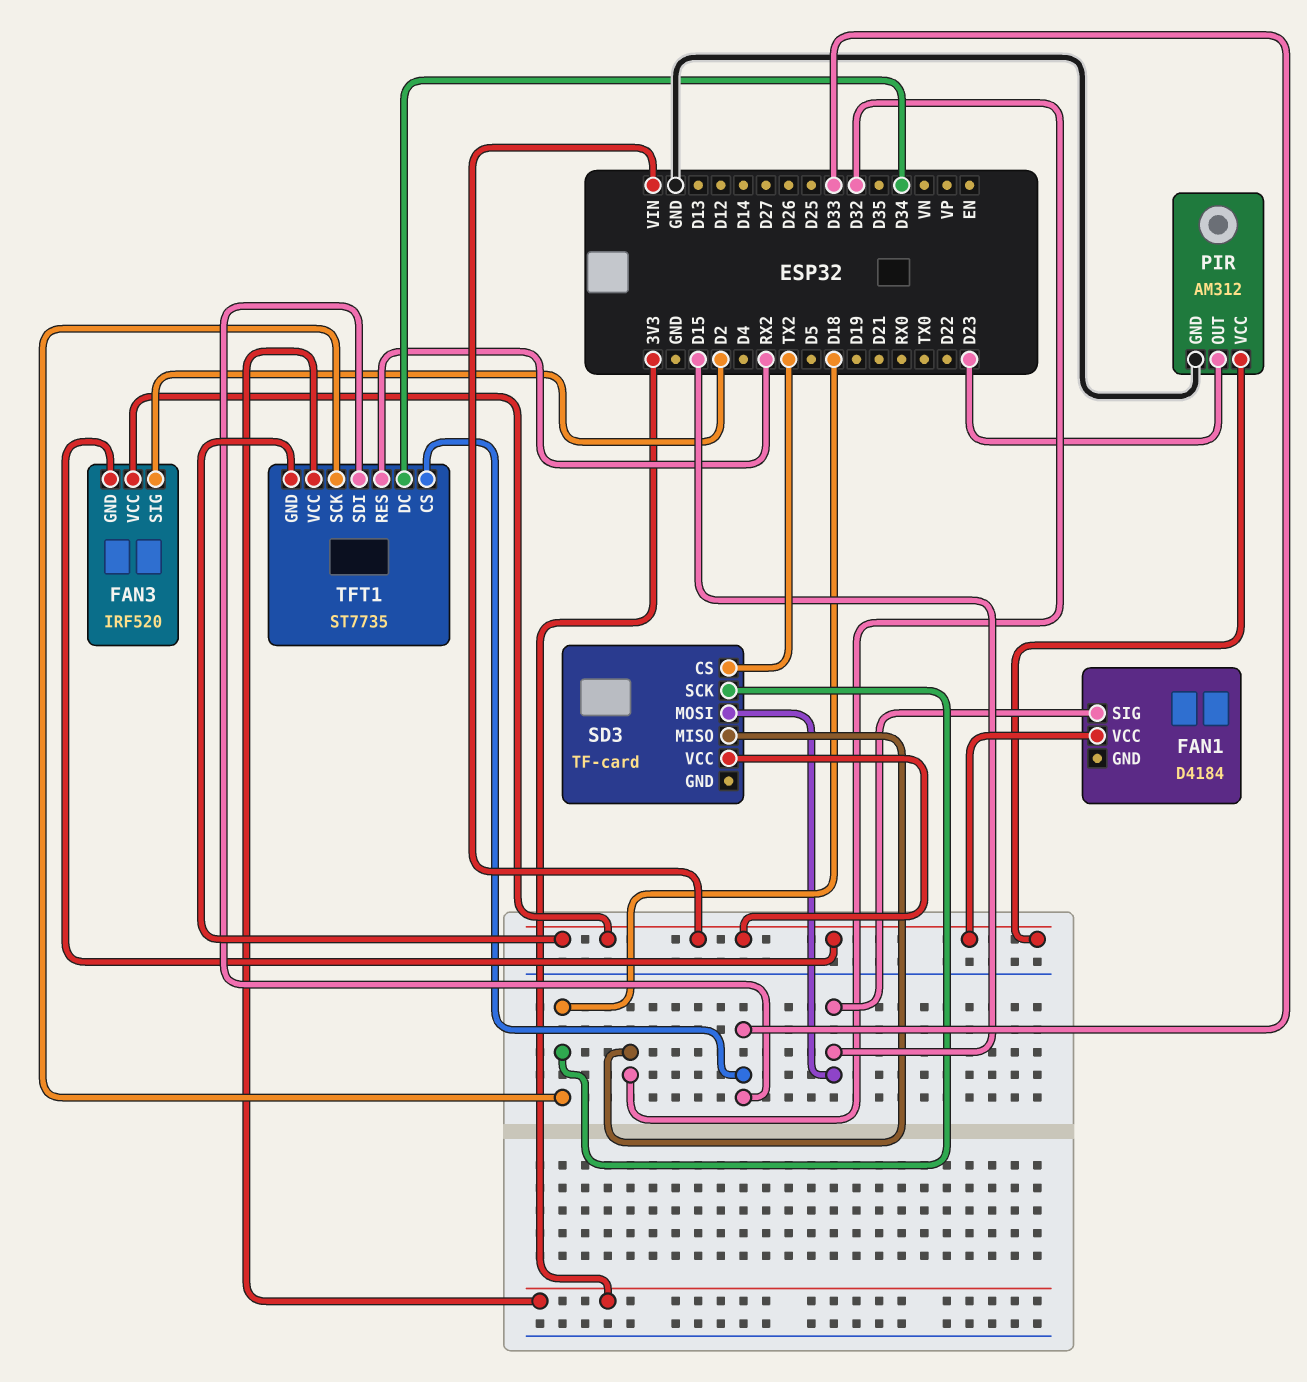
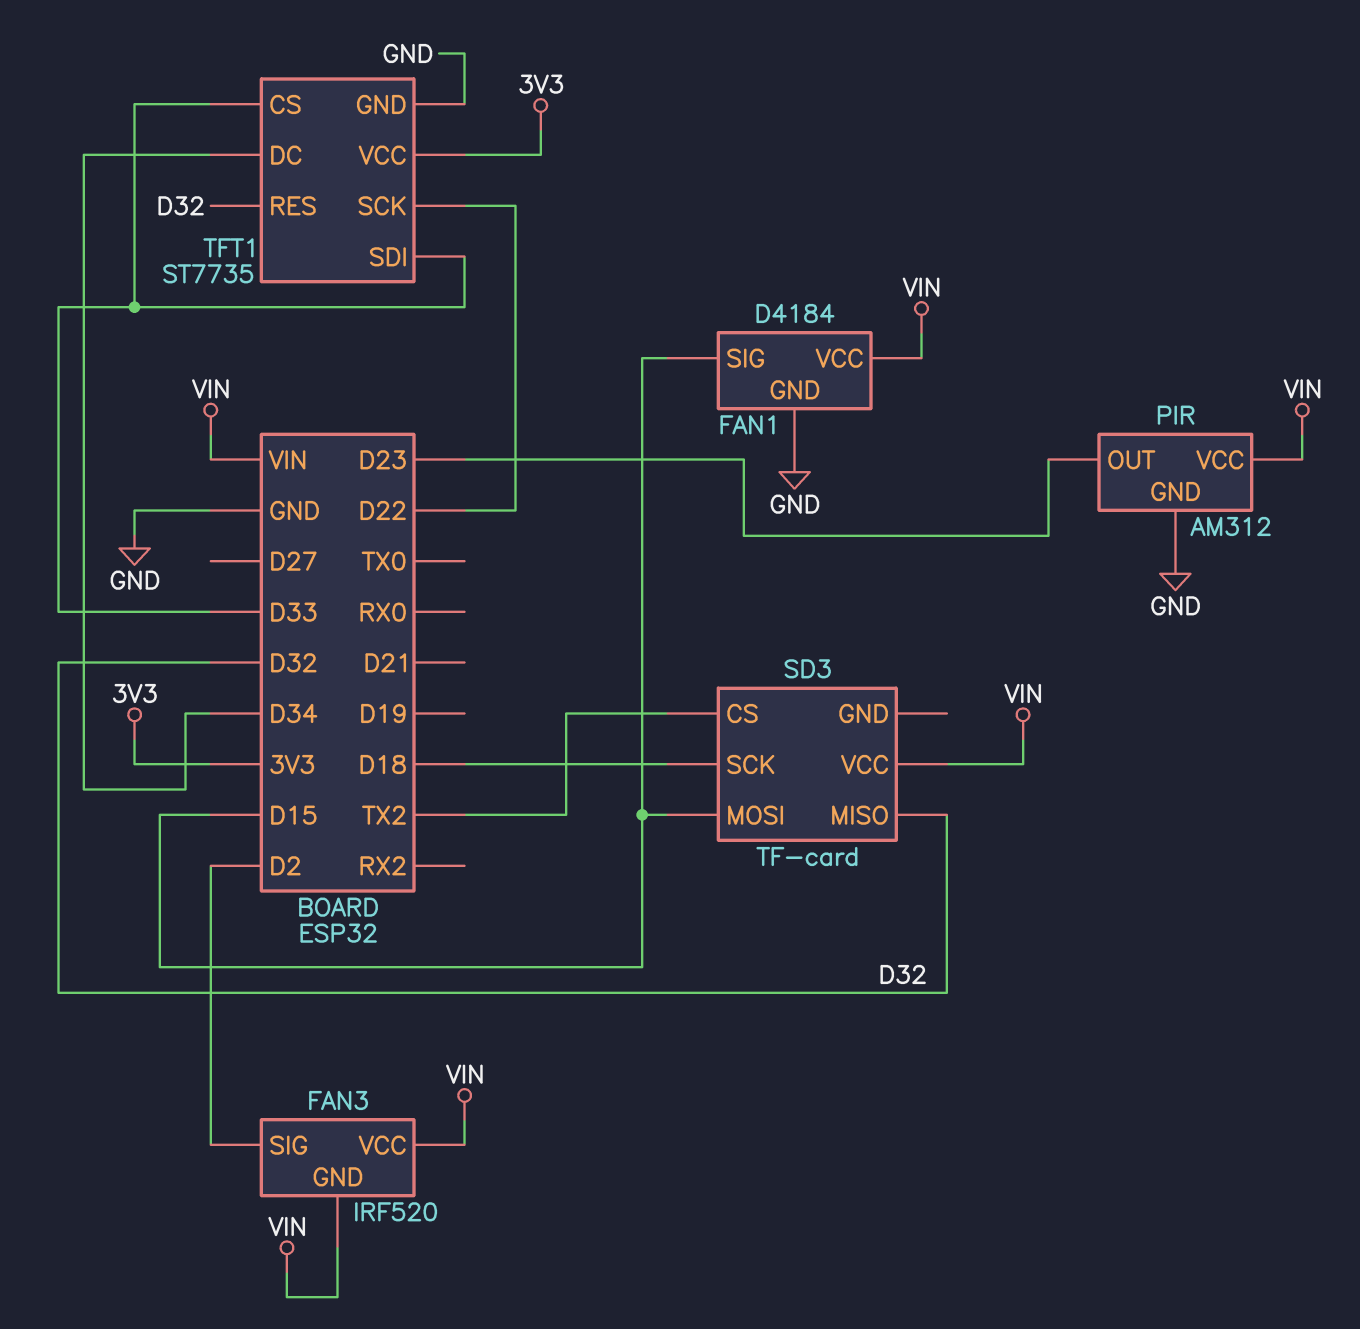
FAN1 pin GND: none -> GND
TFT1 pin GND: VIN -> GND
TFT1 pin RES: RX2 -> D32
TFT1 pin SCK: D18 -> D22

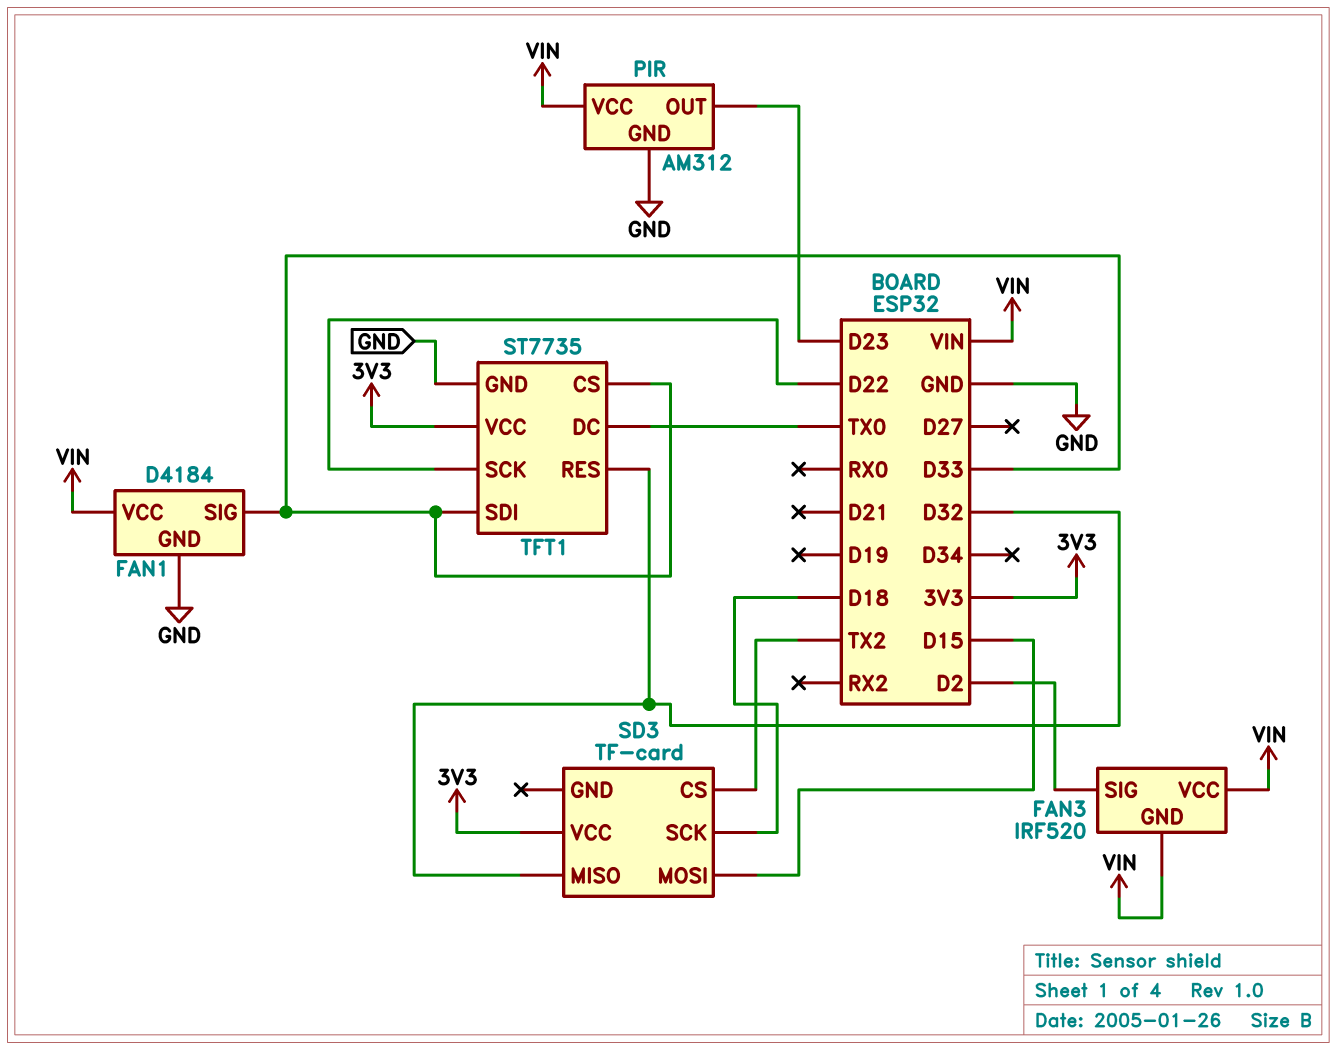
FAN1 pin SIG: D15 -> D33
SD3 pin VCC: VIN -> 3V3
TFT1 pin DC: D34 -> TX0

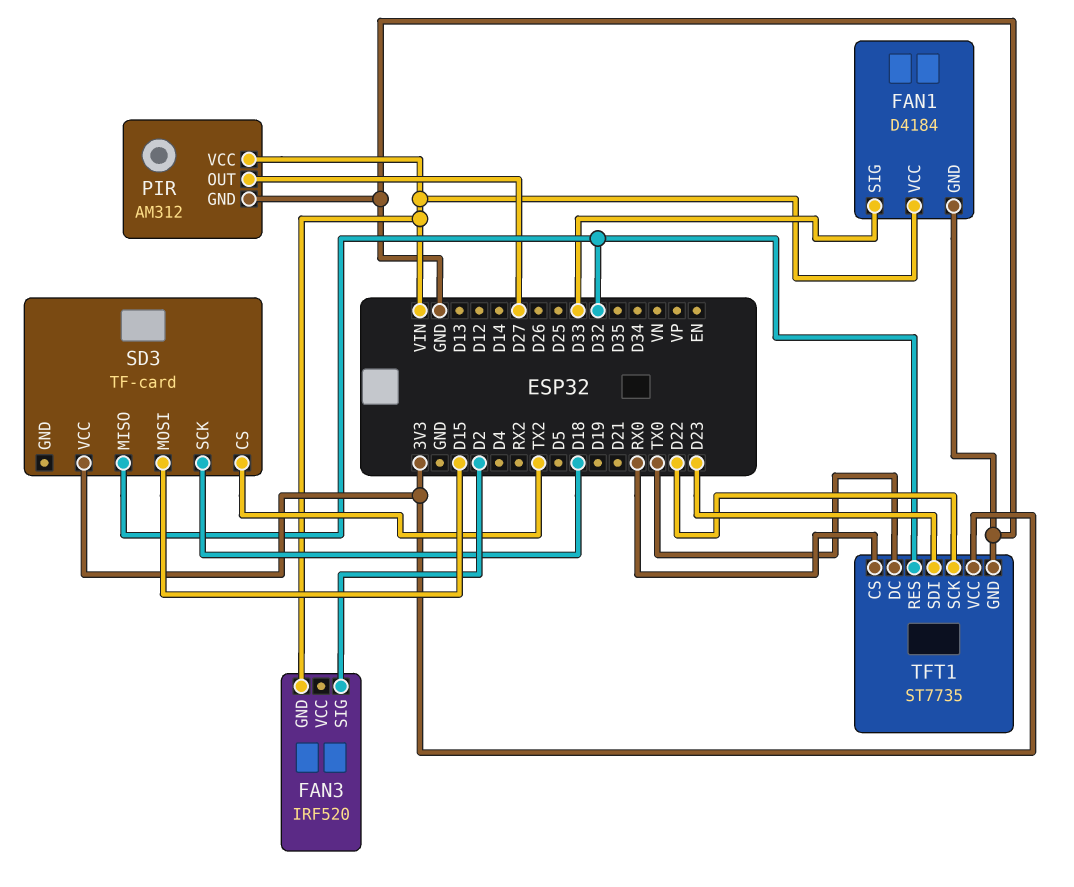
FAN3 pin VCC: VIN -> none
PIR pin OUT: D23 -> D27
TFT1 pin CS: D33 -> RX0
TFT1 pin SDI: D33 -> D23

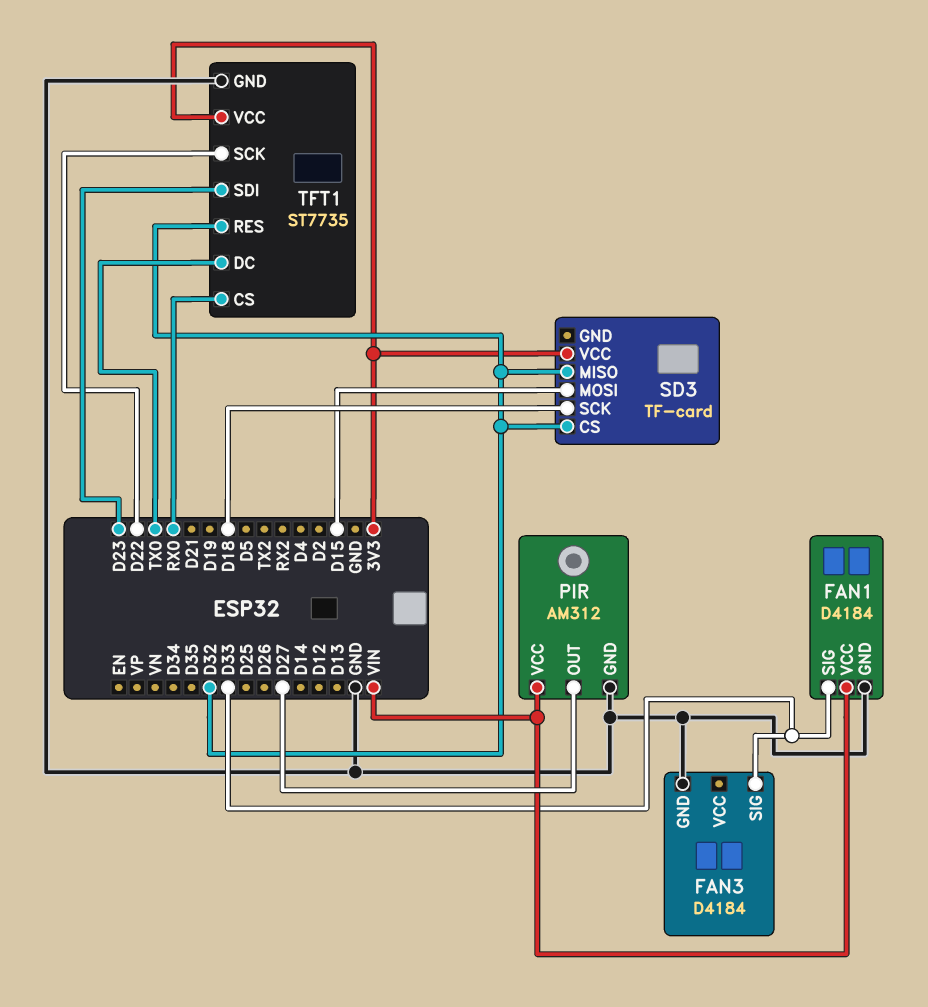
FAN3: IRF520 -> D4184
FAN3 pin GND: VIN -> GND
FAN3 pin SIG: D2 -> D33
SD3 pin CS: TX2 -> D32

